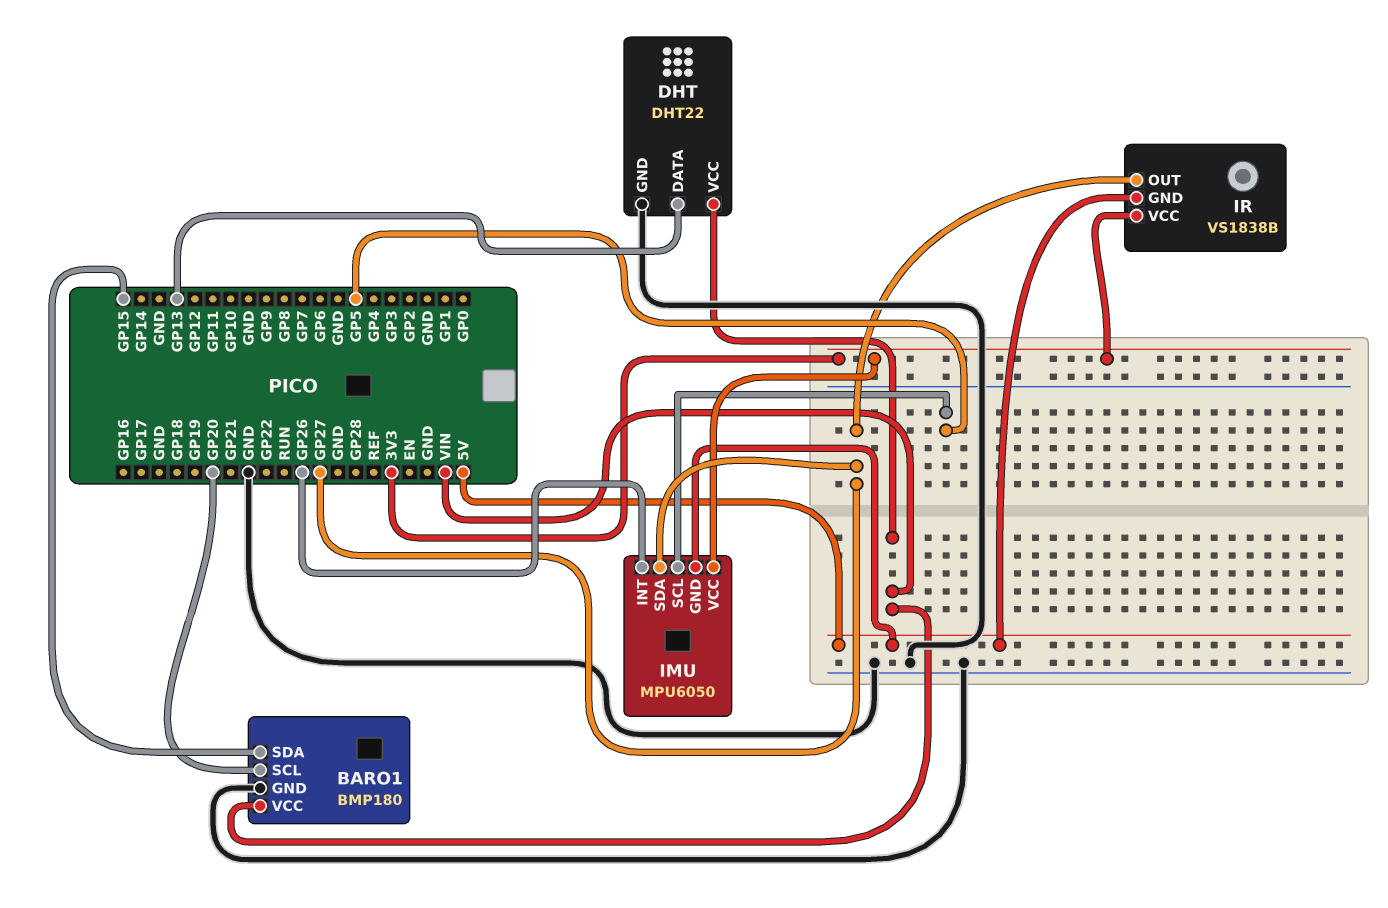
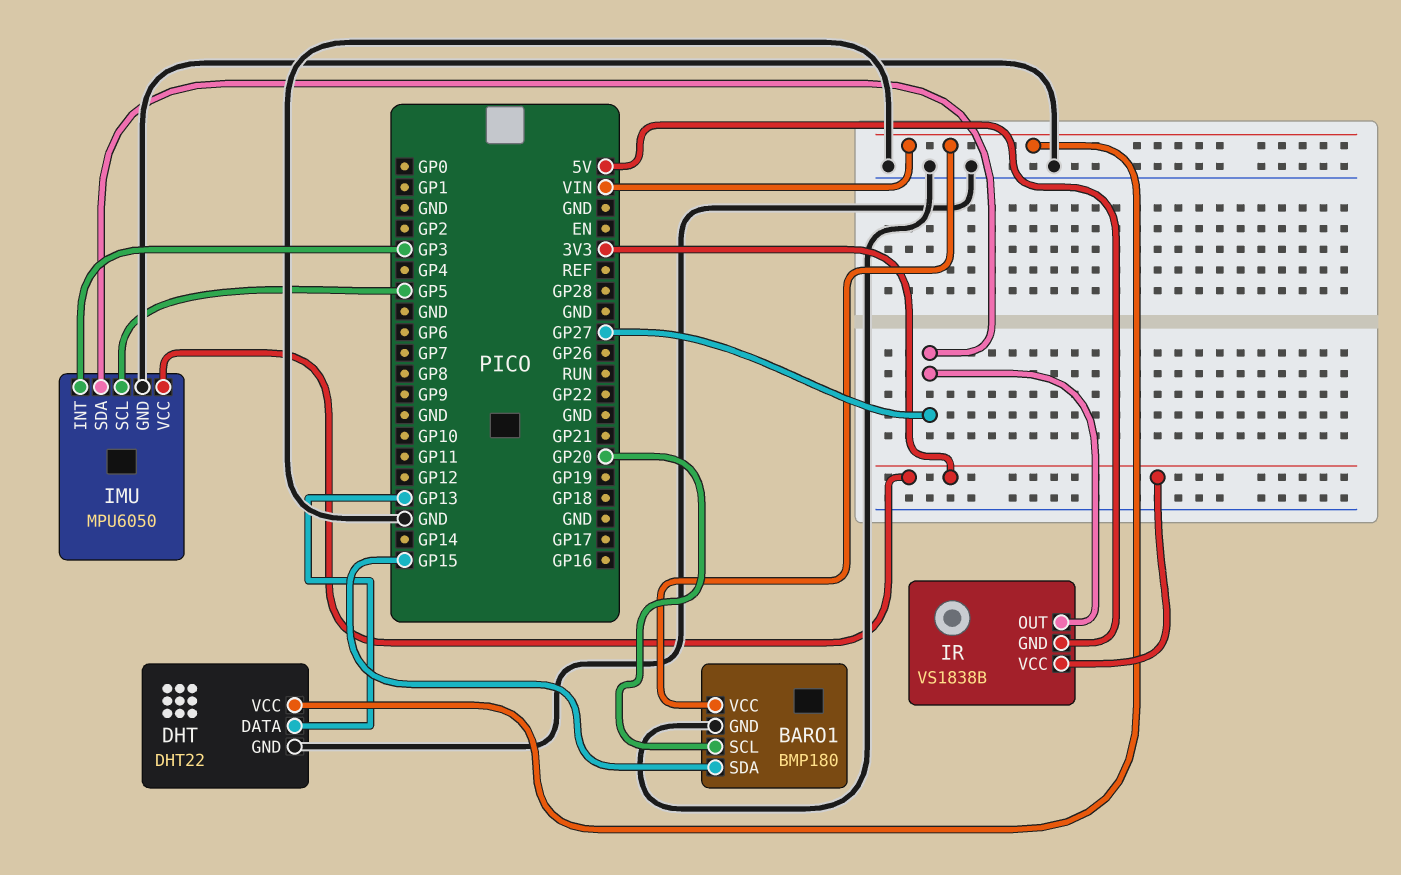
IMU pin GND: 5V -> GND
IMU pin INT: GP26 -> GP3

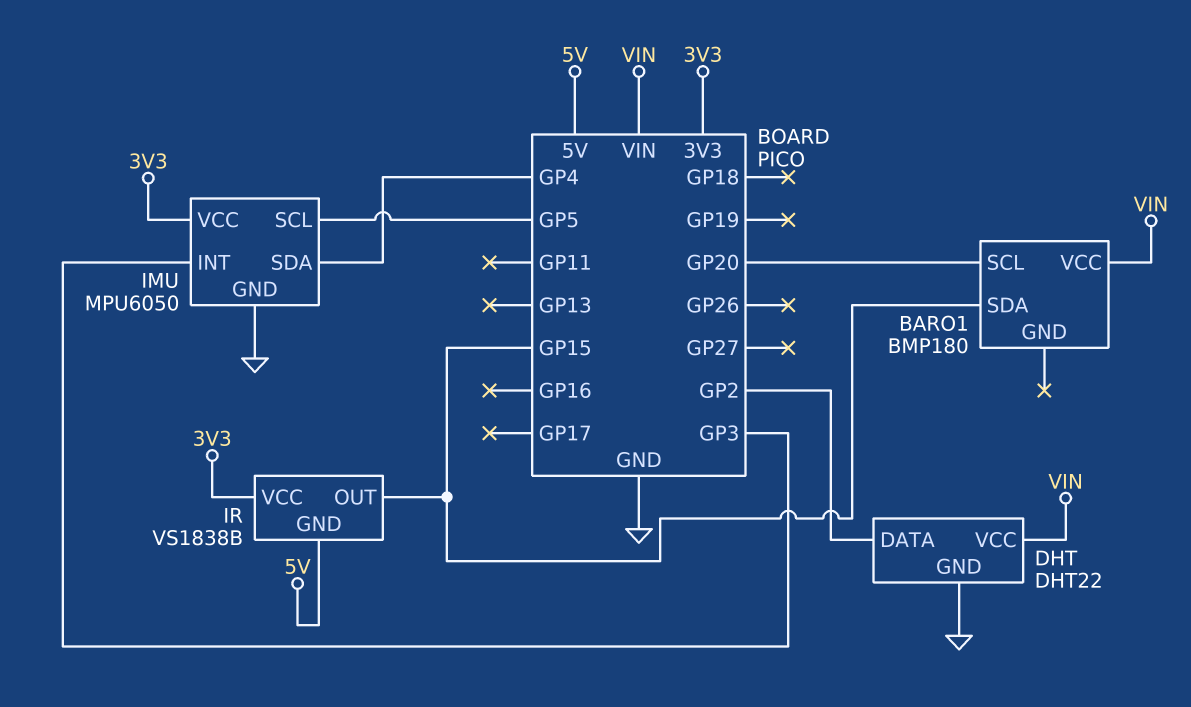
BARO1 pin GND: GND -> none
DHT pin DATA: GP13 -> GP2
IMU pin SDA: GP27 -> GP4
IR pin OUT: GP27 -> GP15

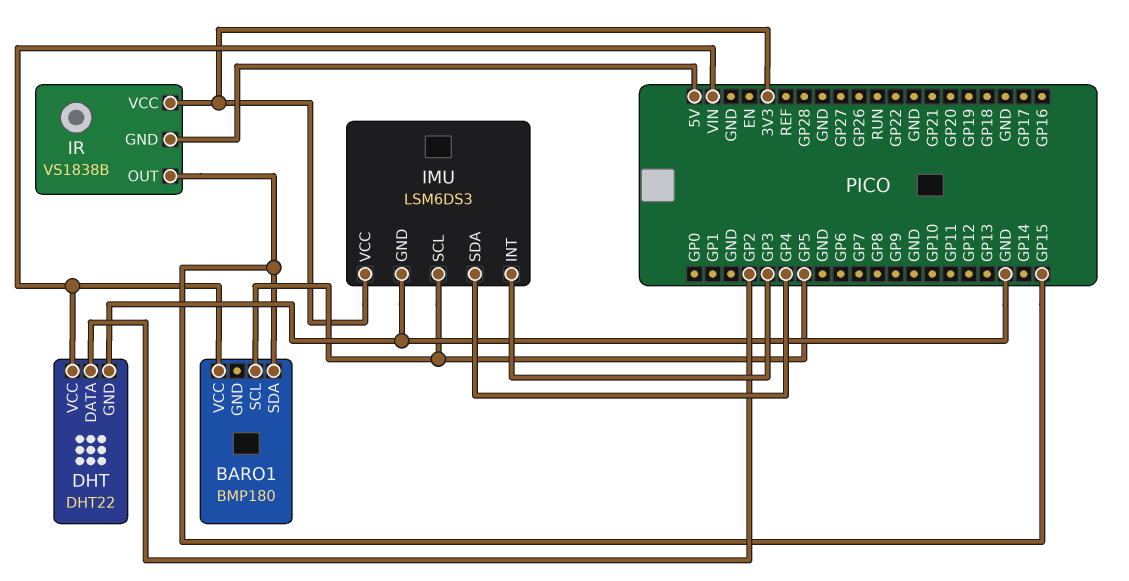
BARO1 pin SCL: GP20 -> GP5
IMU: MPU6050 -> LSM6DS3

